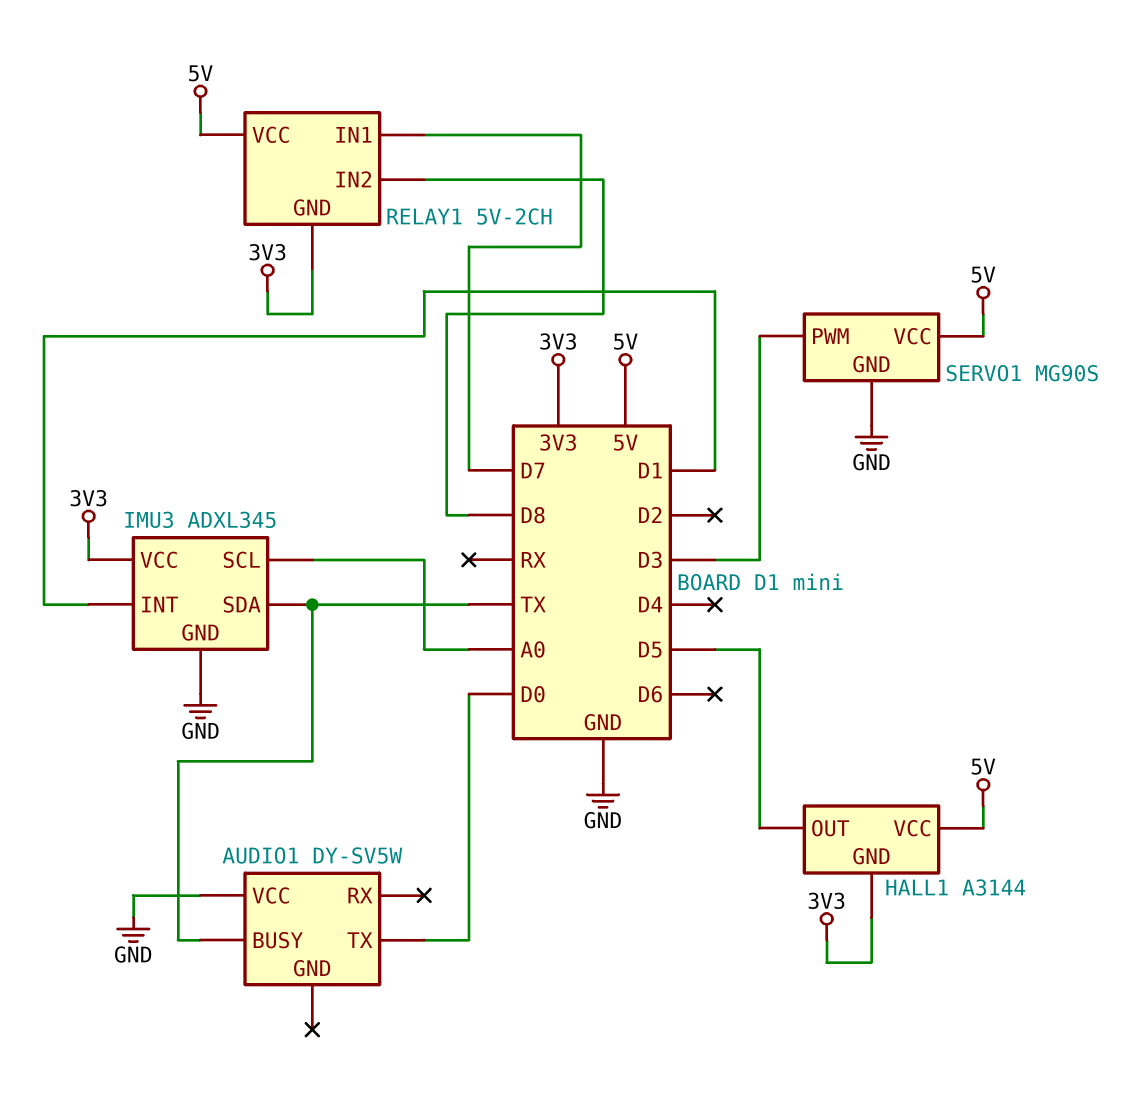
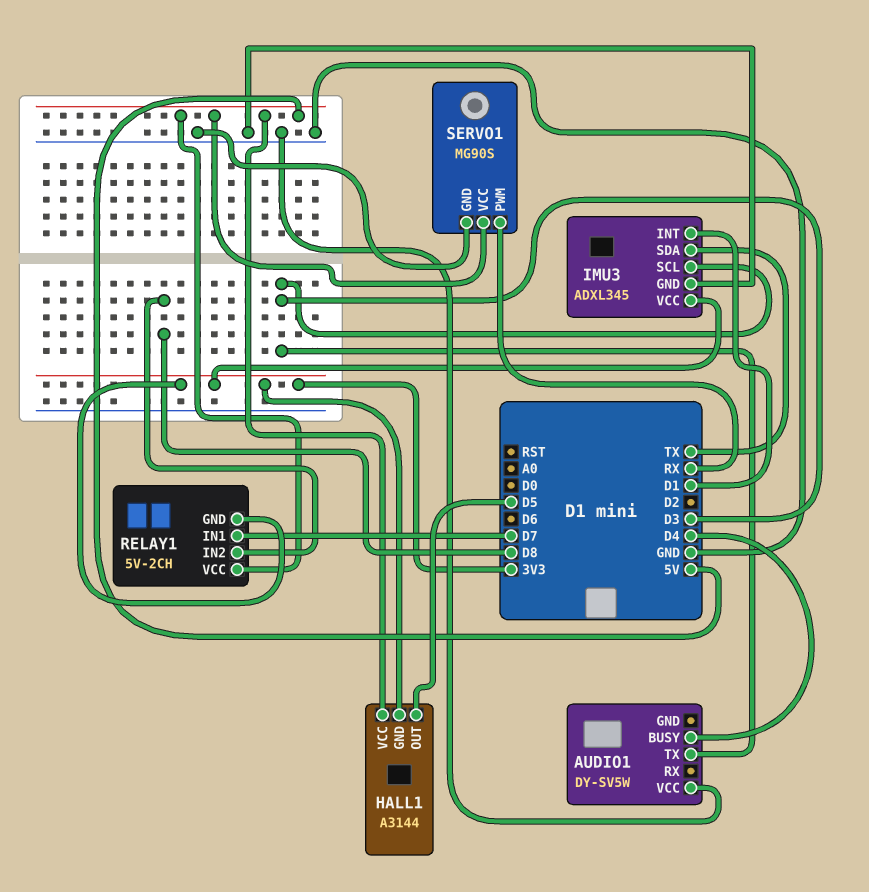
AUDIO1 pin BUSY: TX -> D4
AUDIO1 pin TX: D0 -> D3
IMU3 pin SCL: A0 -> D3
SERVO1 pin PWM: D3 -> RX

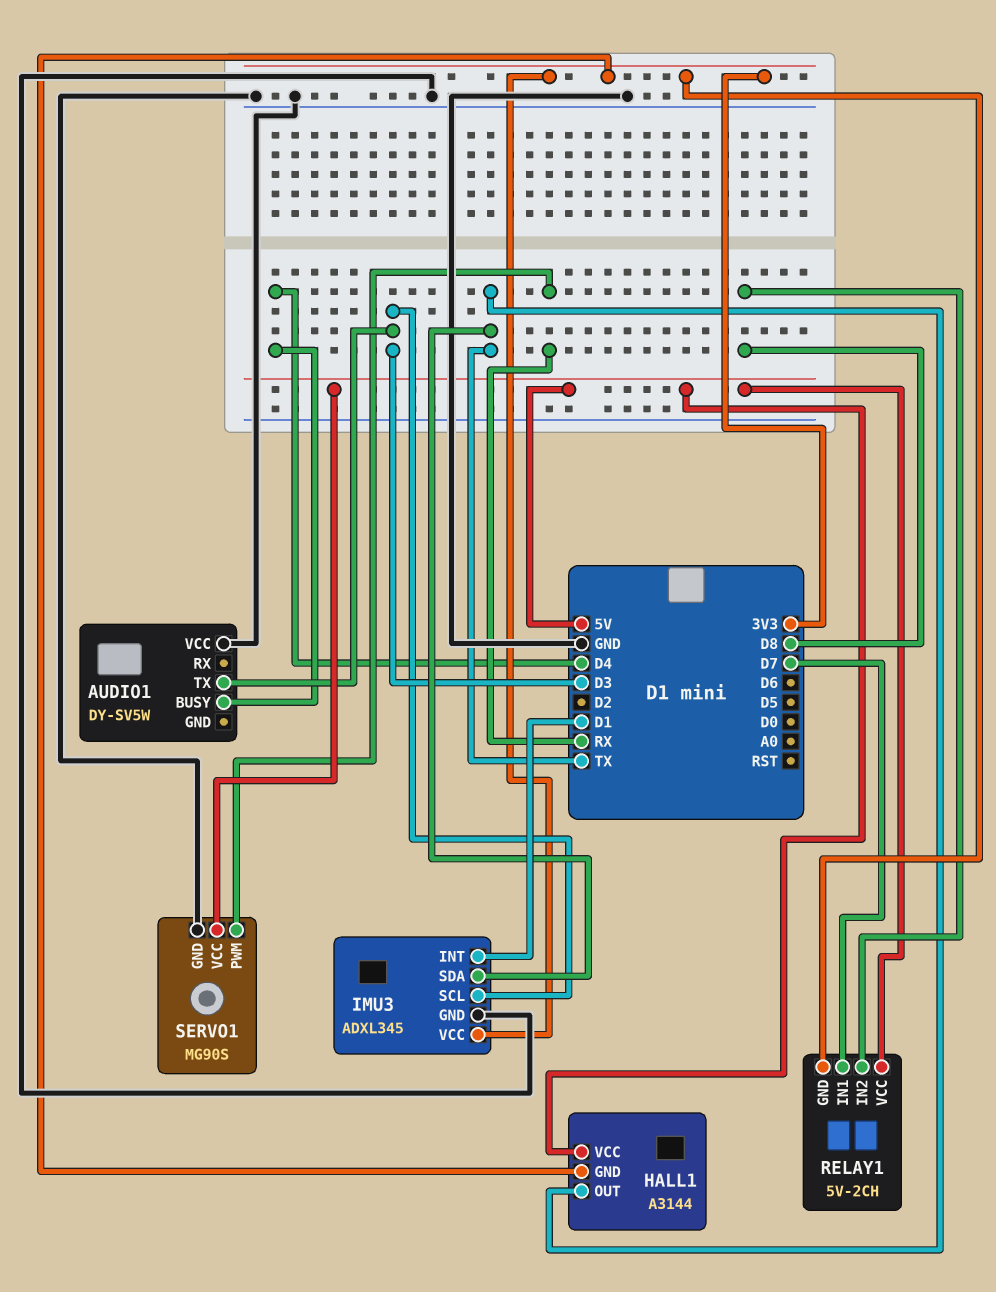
HALL1 pin OUT: D5 -> TX

